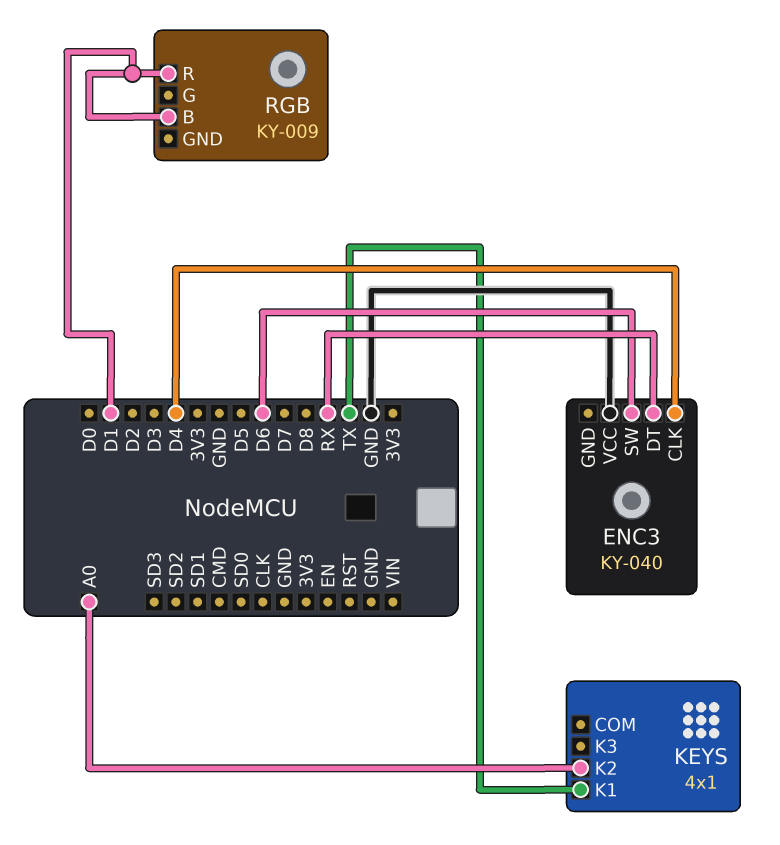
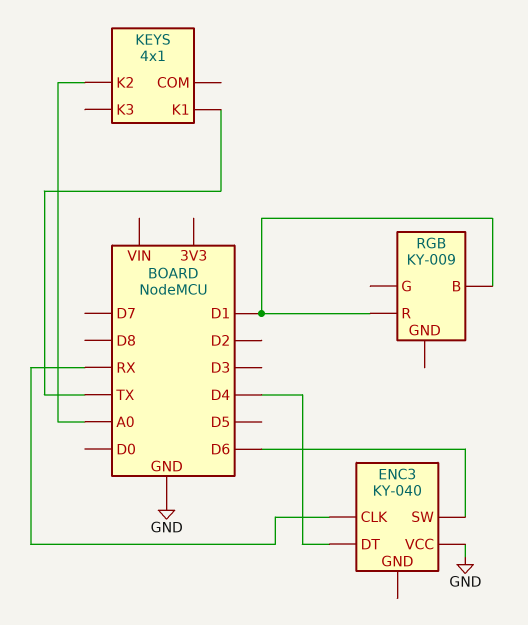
ENC3 pin CLK: D4 -> RX
ENC3 pin DT: RX -> D4

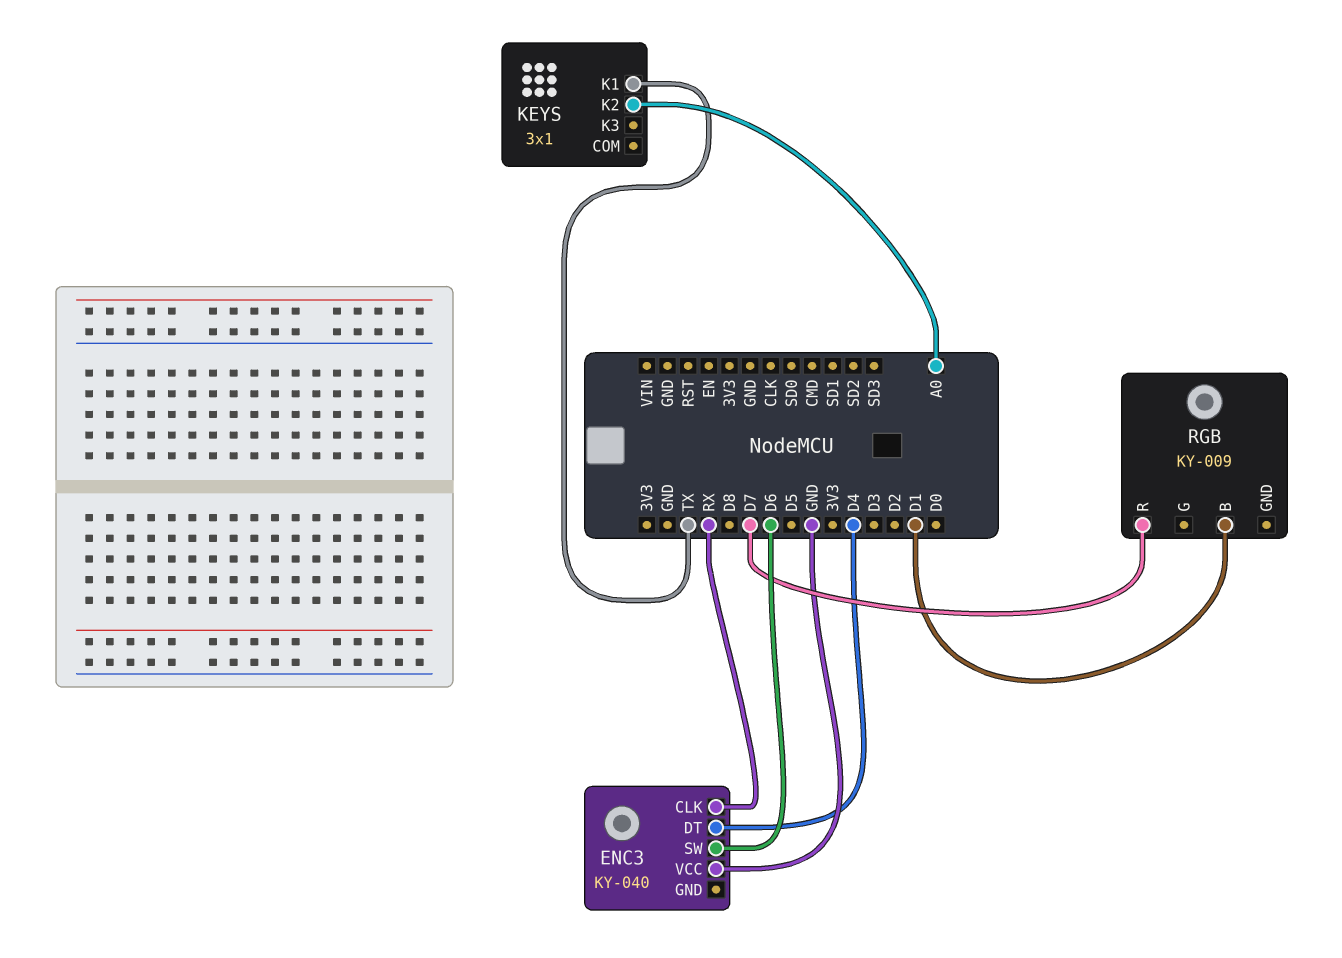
KEYS: 4x1 -> 3x1
RGB pin R: D1 -> D7

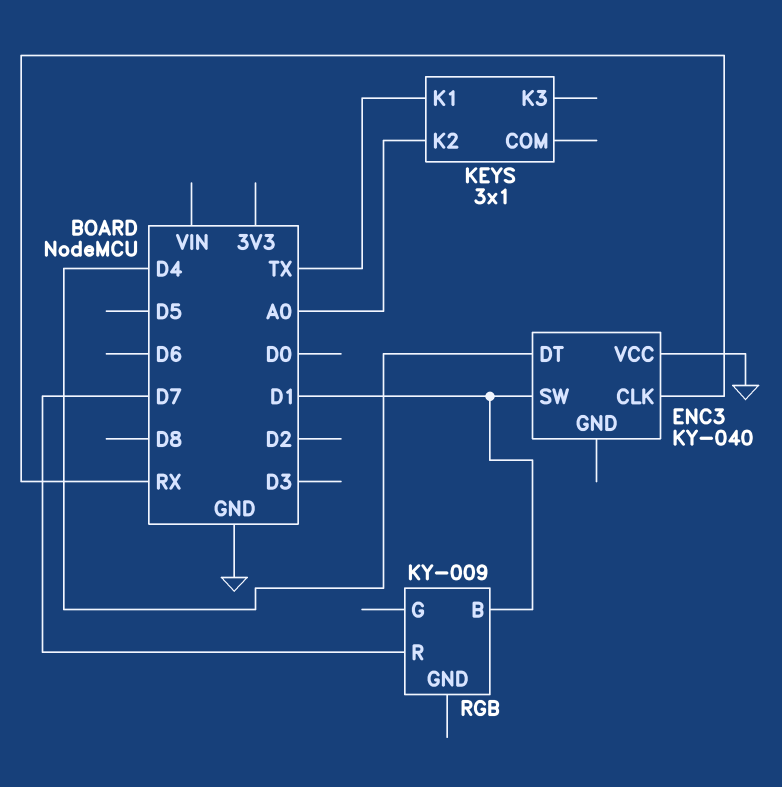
ENC3 pin SW: D6 -> D1

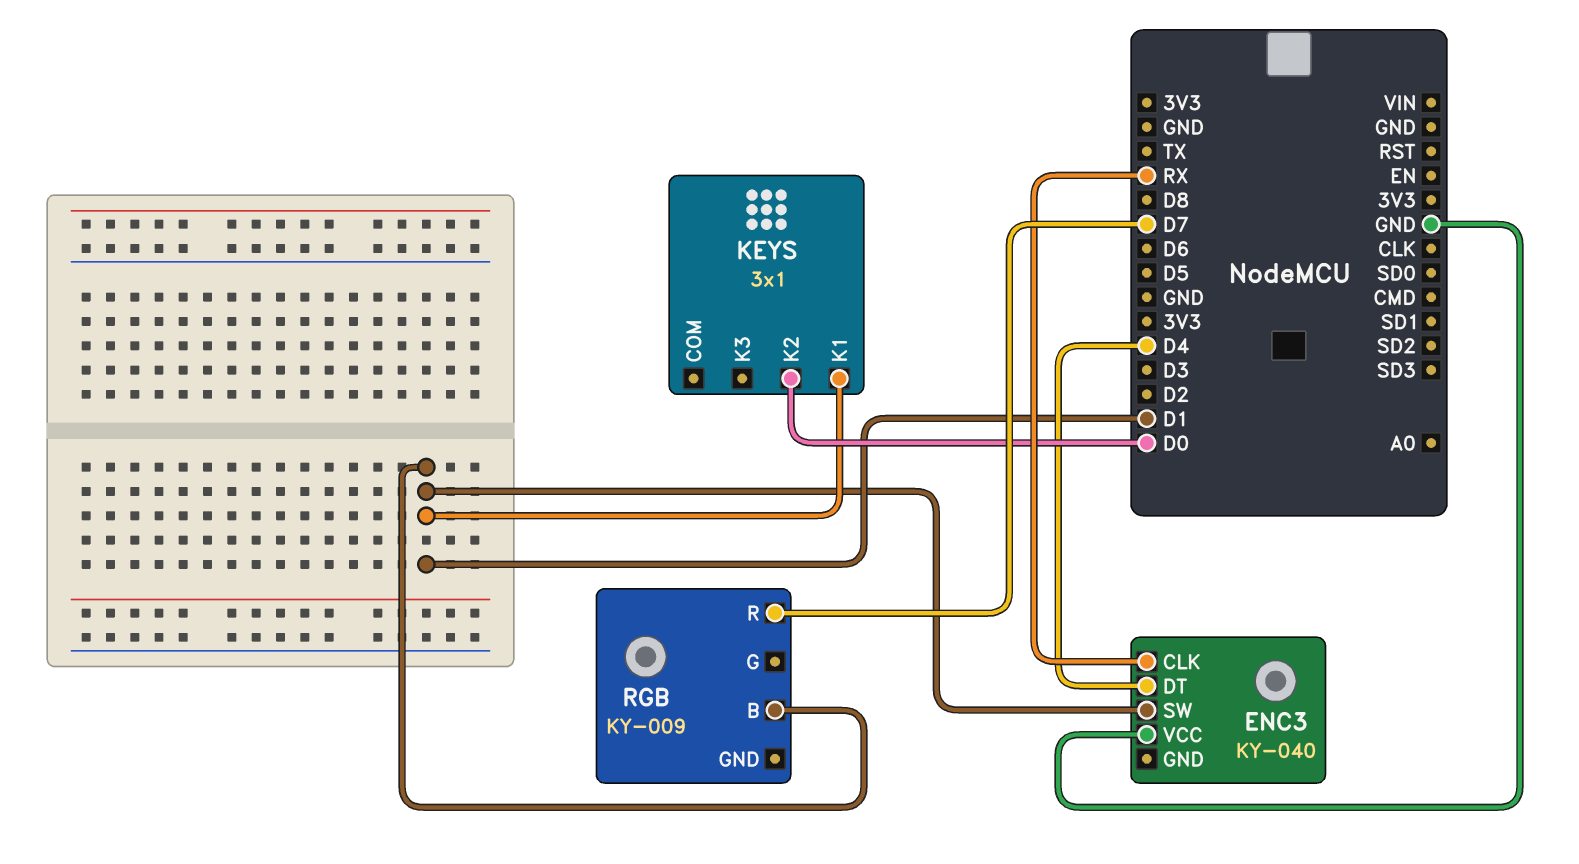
KEYS pin K1: TX -> D1
KEYS pin K2: A0 -> D0

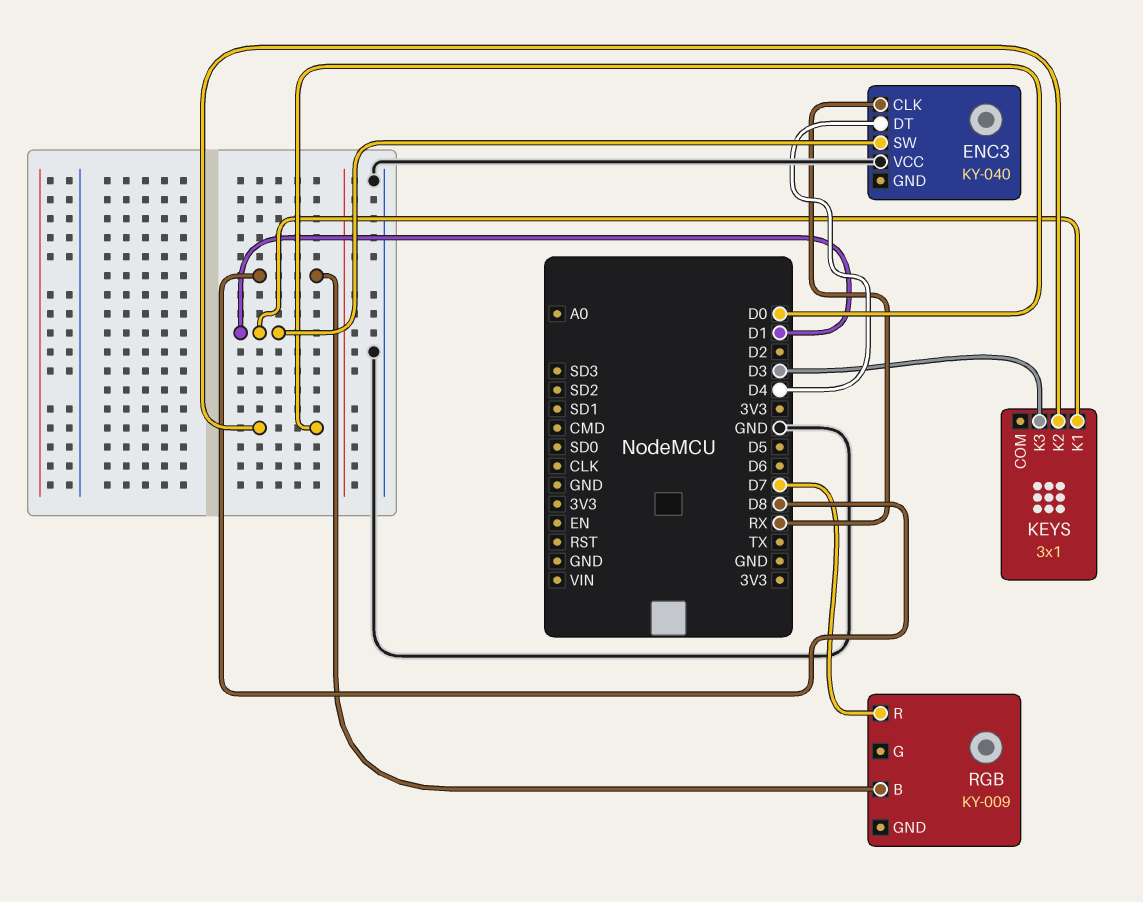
KEYS pin K3: none -> D3
RGB pin B: D1 -> D8

